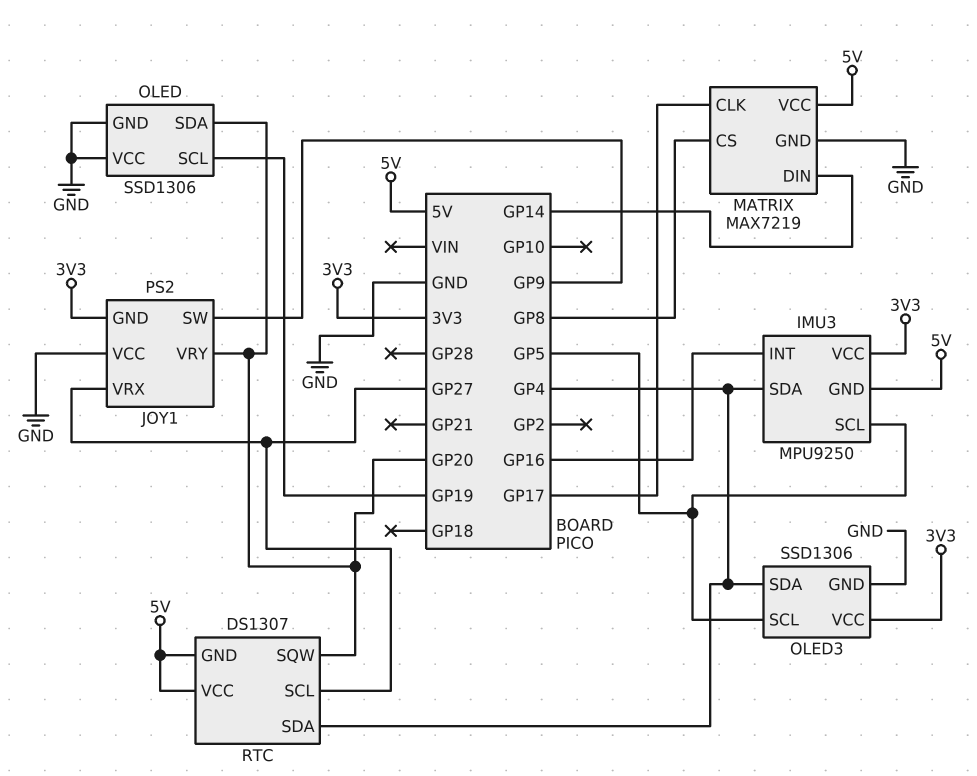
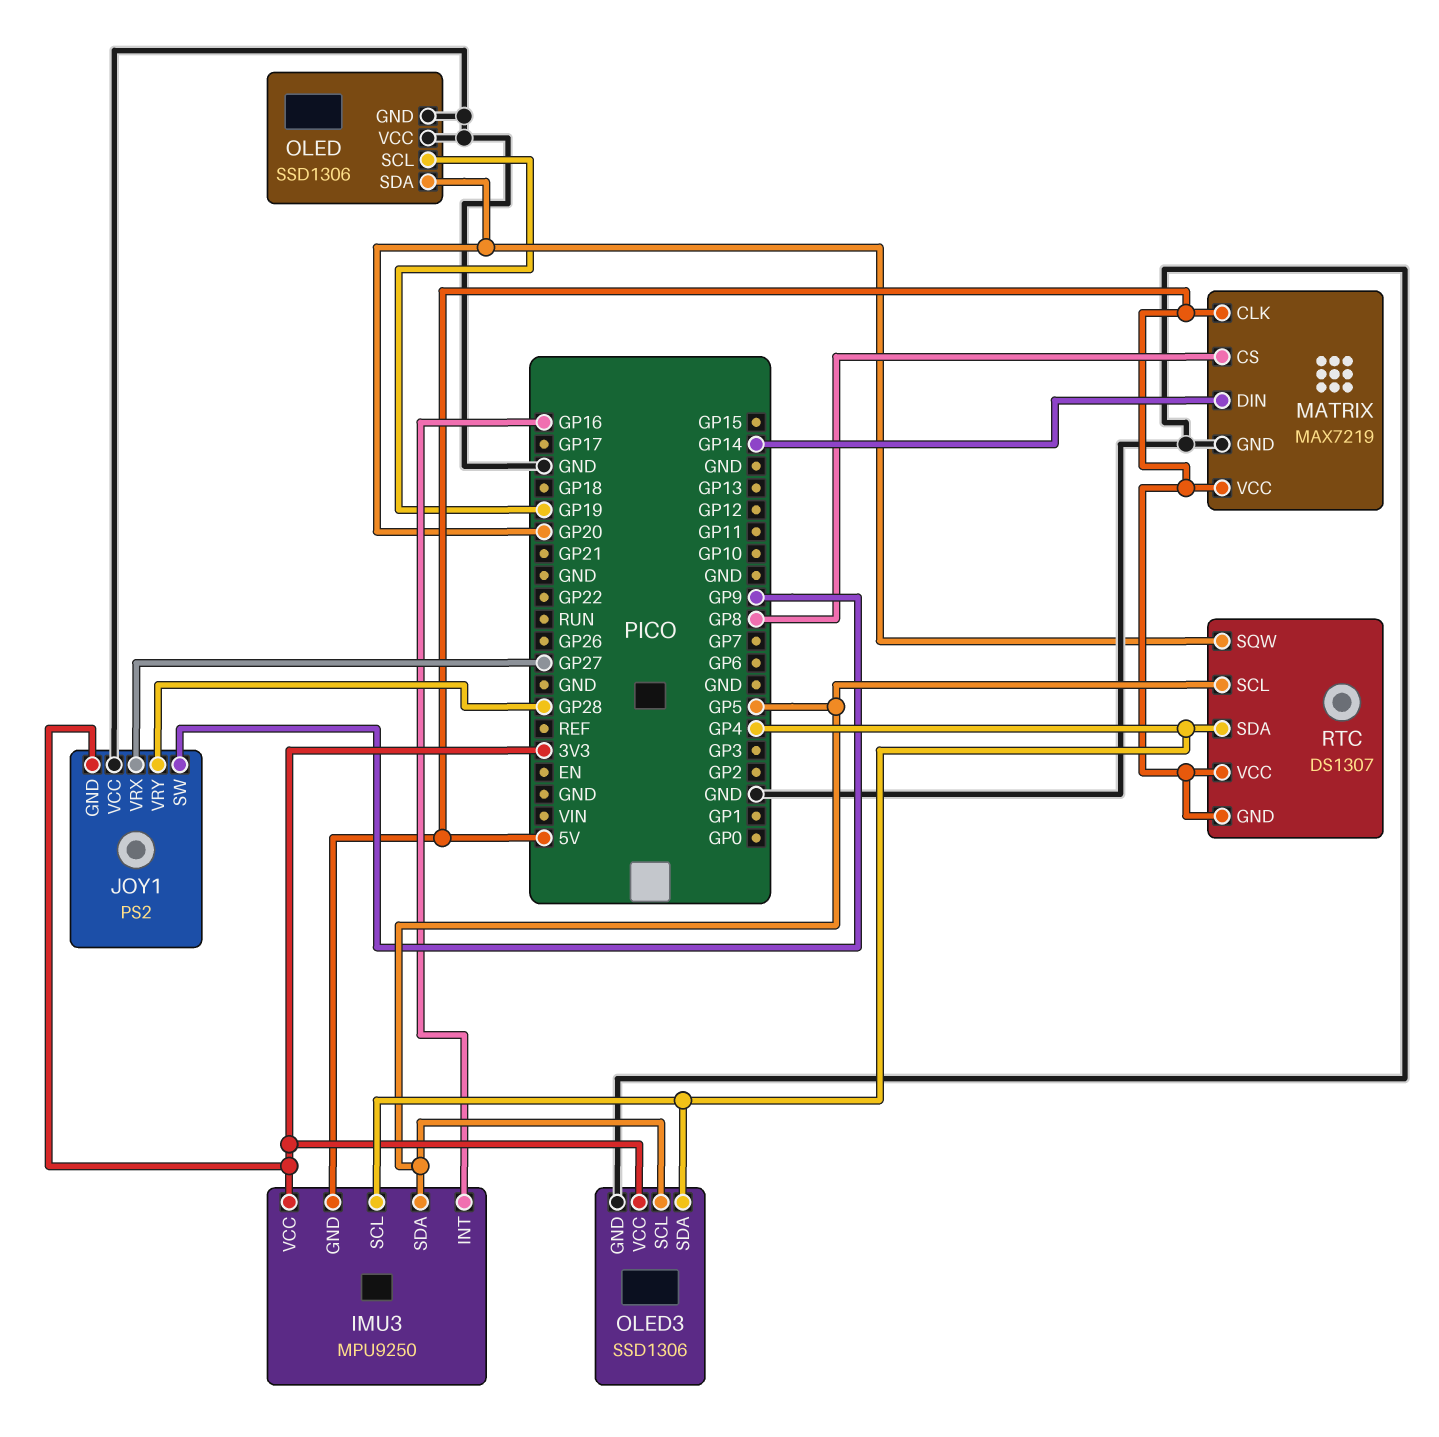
IMU3 pin SCL: GP5 -> GP4
IMU3 pin SDA: GP4 -> GP5
JOY1 pin VRY: GP20 -> GP28
MATRIX pin CLK: GP17 -> 5V
RTC pin SCL: GP27 -> GP5

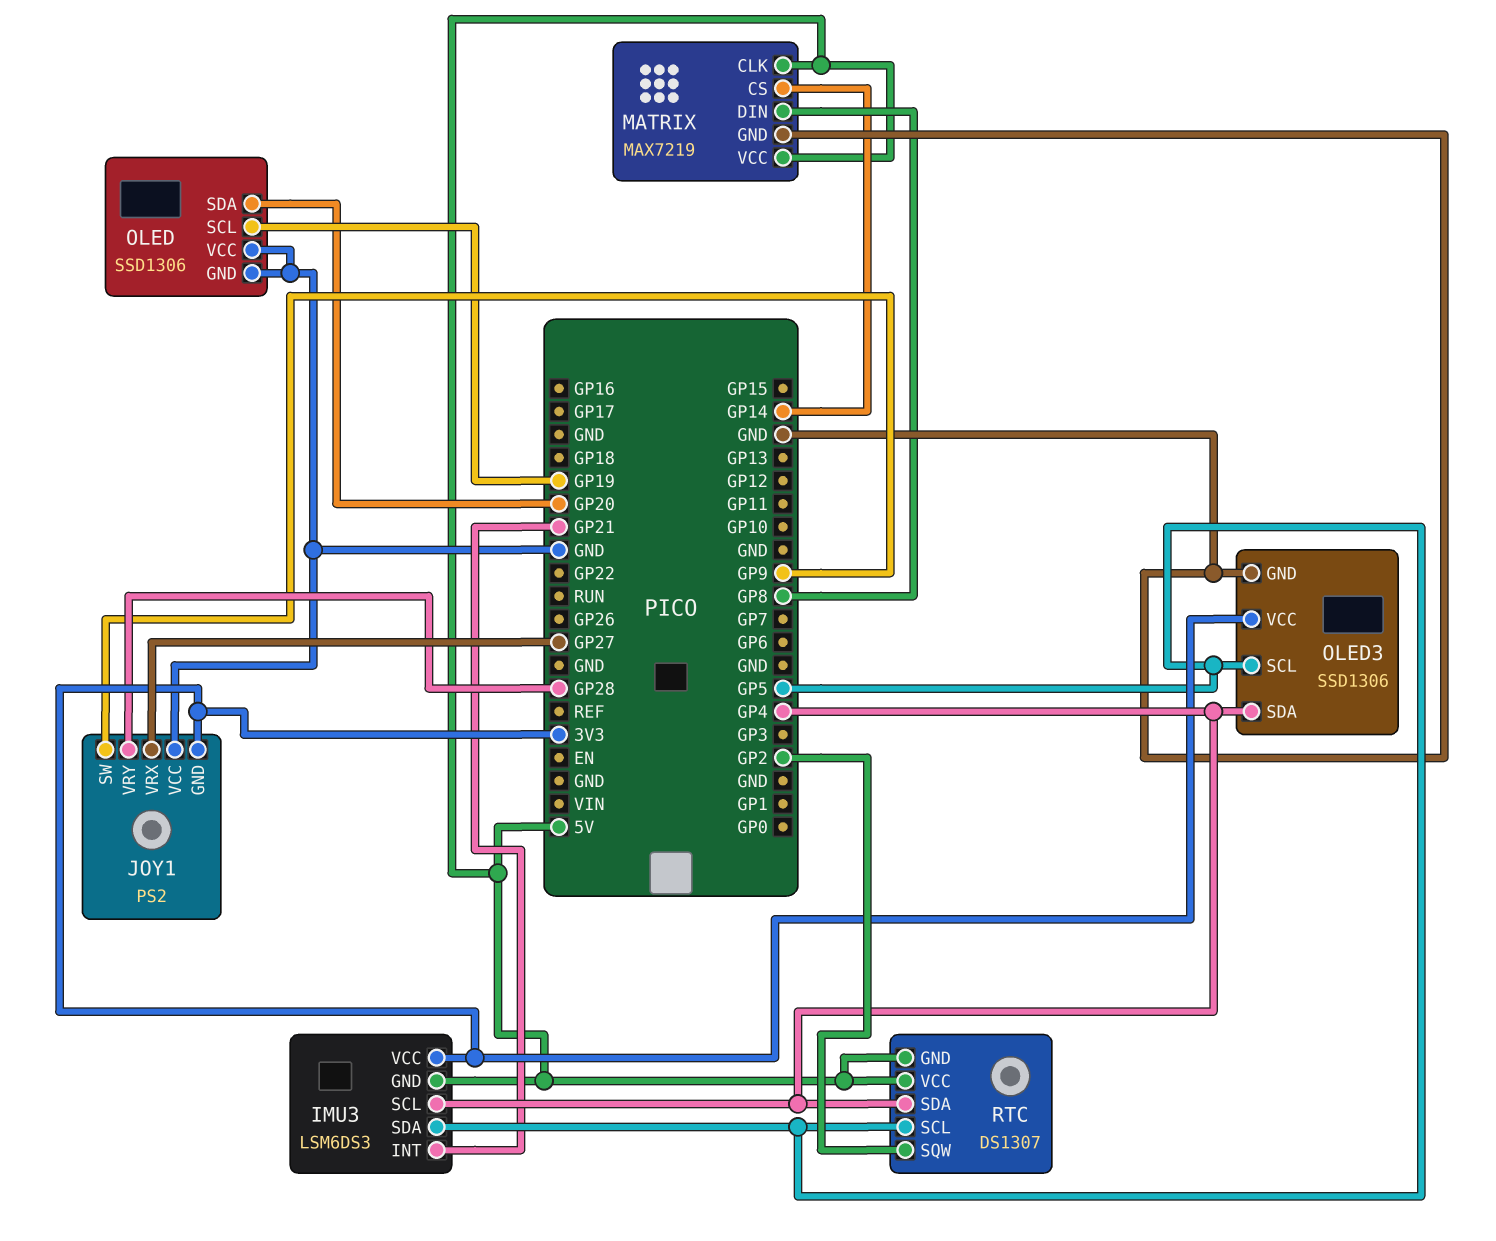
IMU3: MPU9250 -> LSM6DS3
IMU3 pin INT: GP16 -> GP21
MATRIX pin CS: GP8 -> GP14
MATRIX pin DIN: GP14 -> GP8
RTC pin SQW: GP20 -> GP2

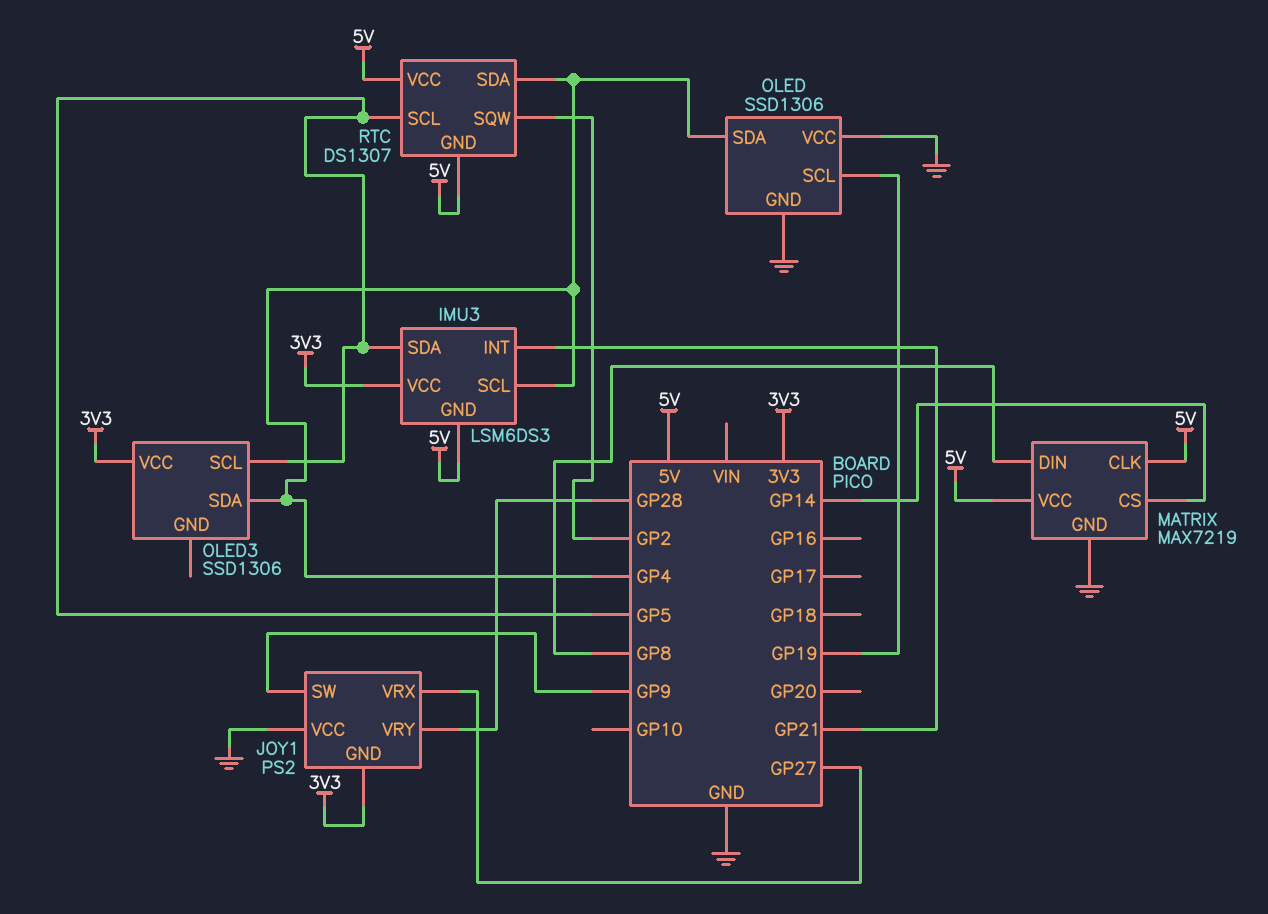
OLED pin SDA: GP20 -> GP4
OLED3 pin GND: GND -> none

